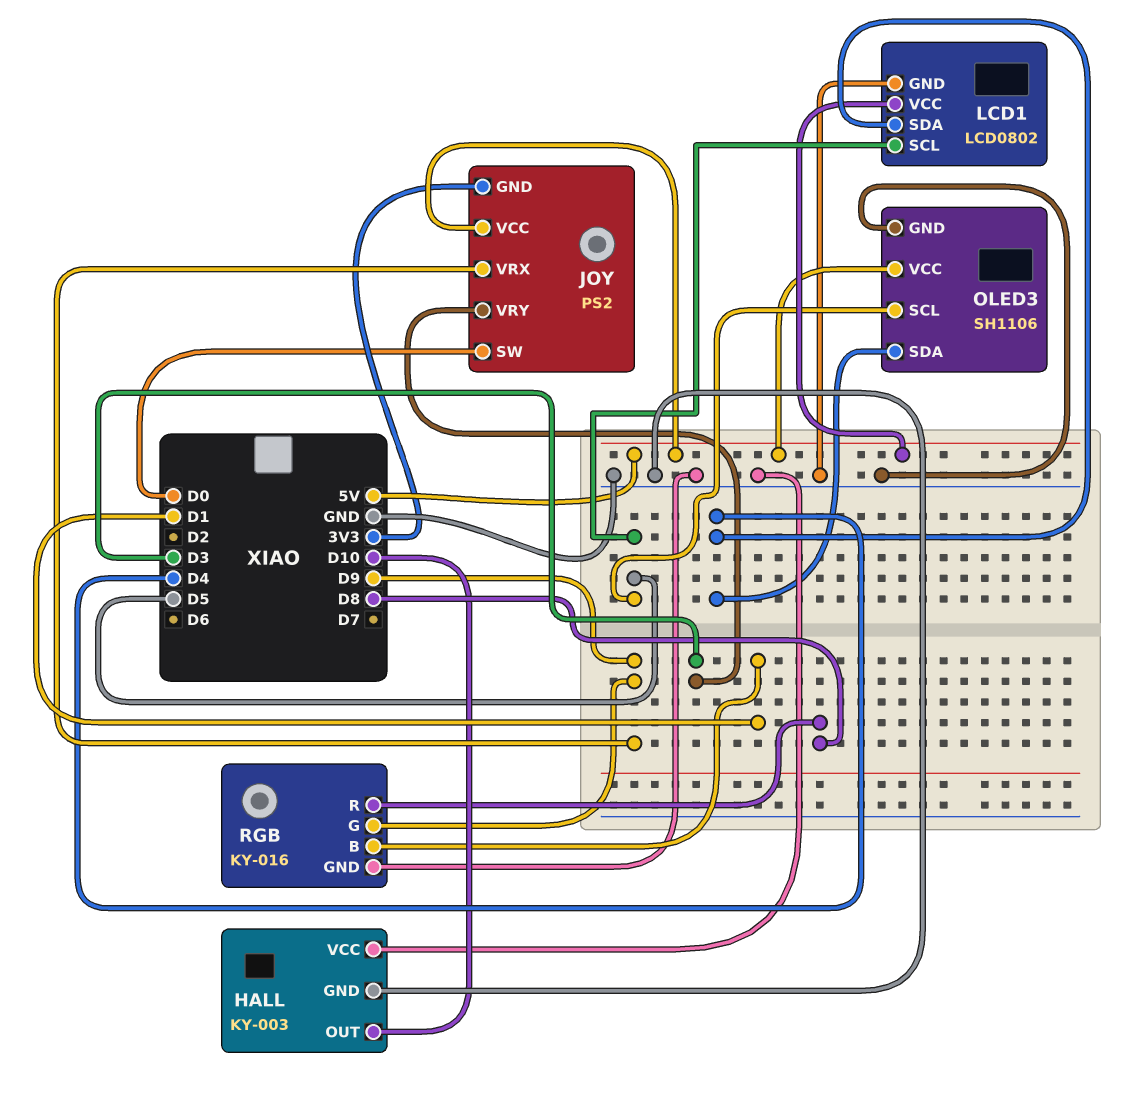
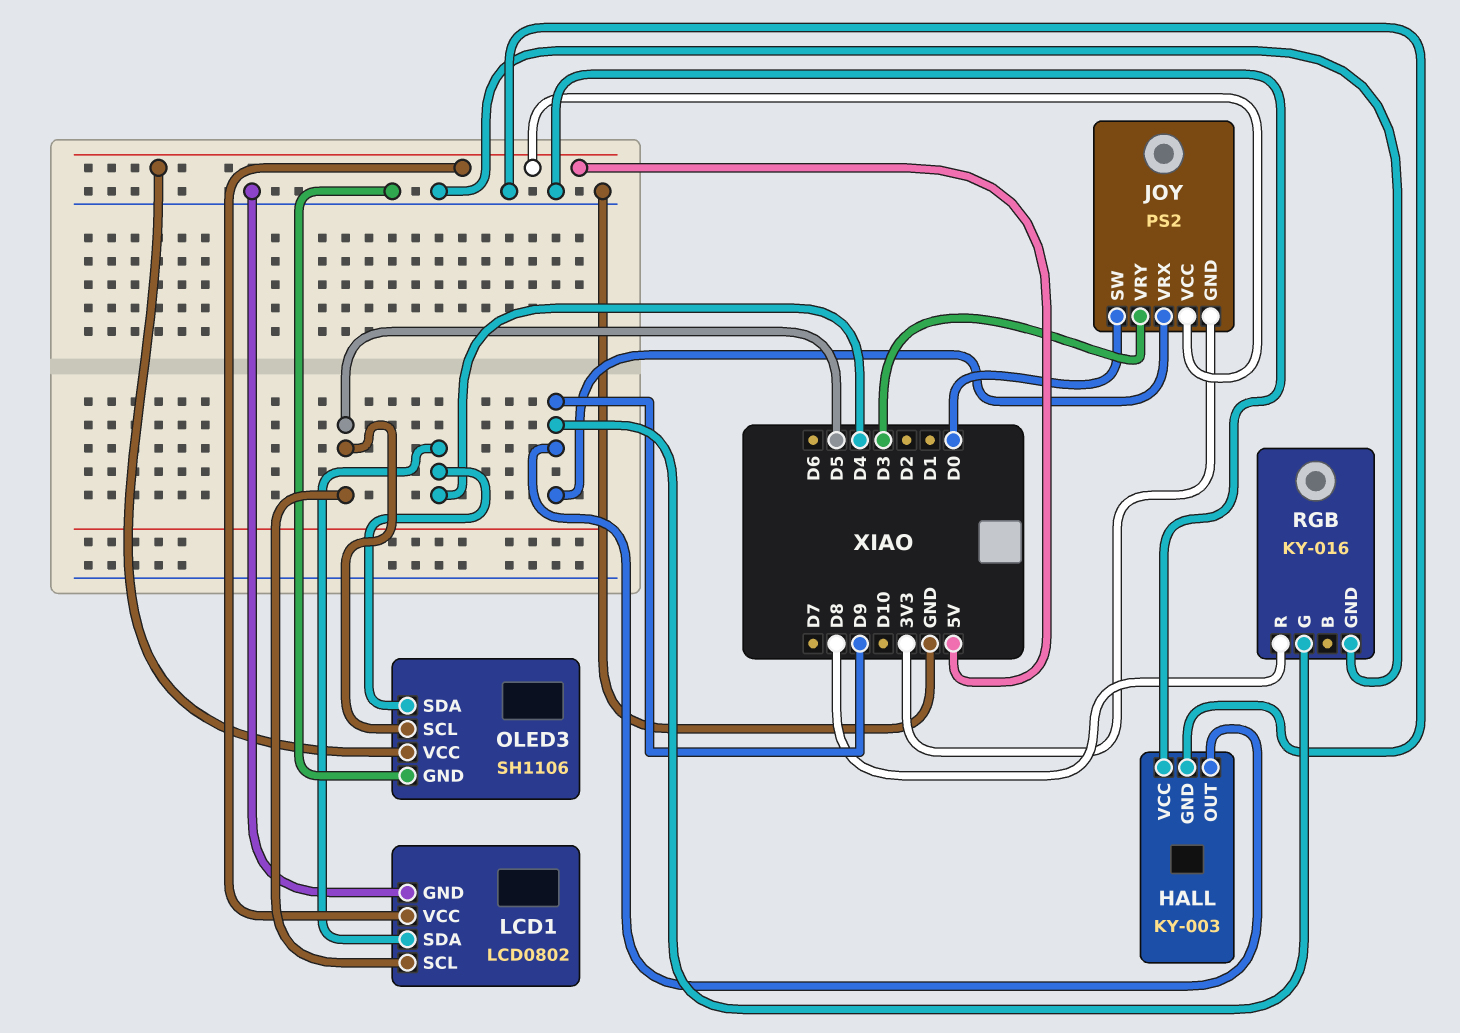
HALL pin OUT: D10 -> D9
RGB pin B: D1 -> none

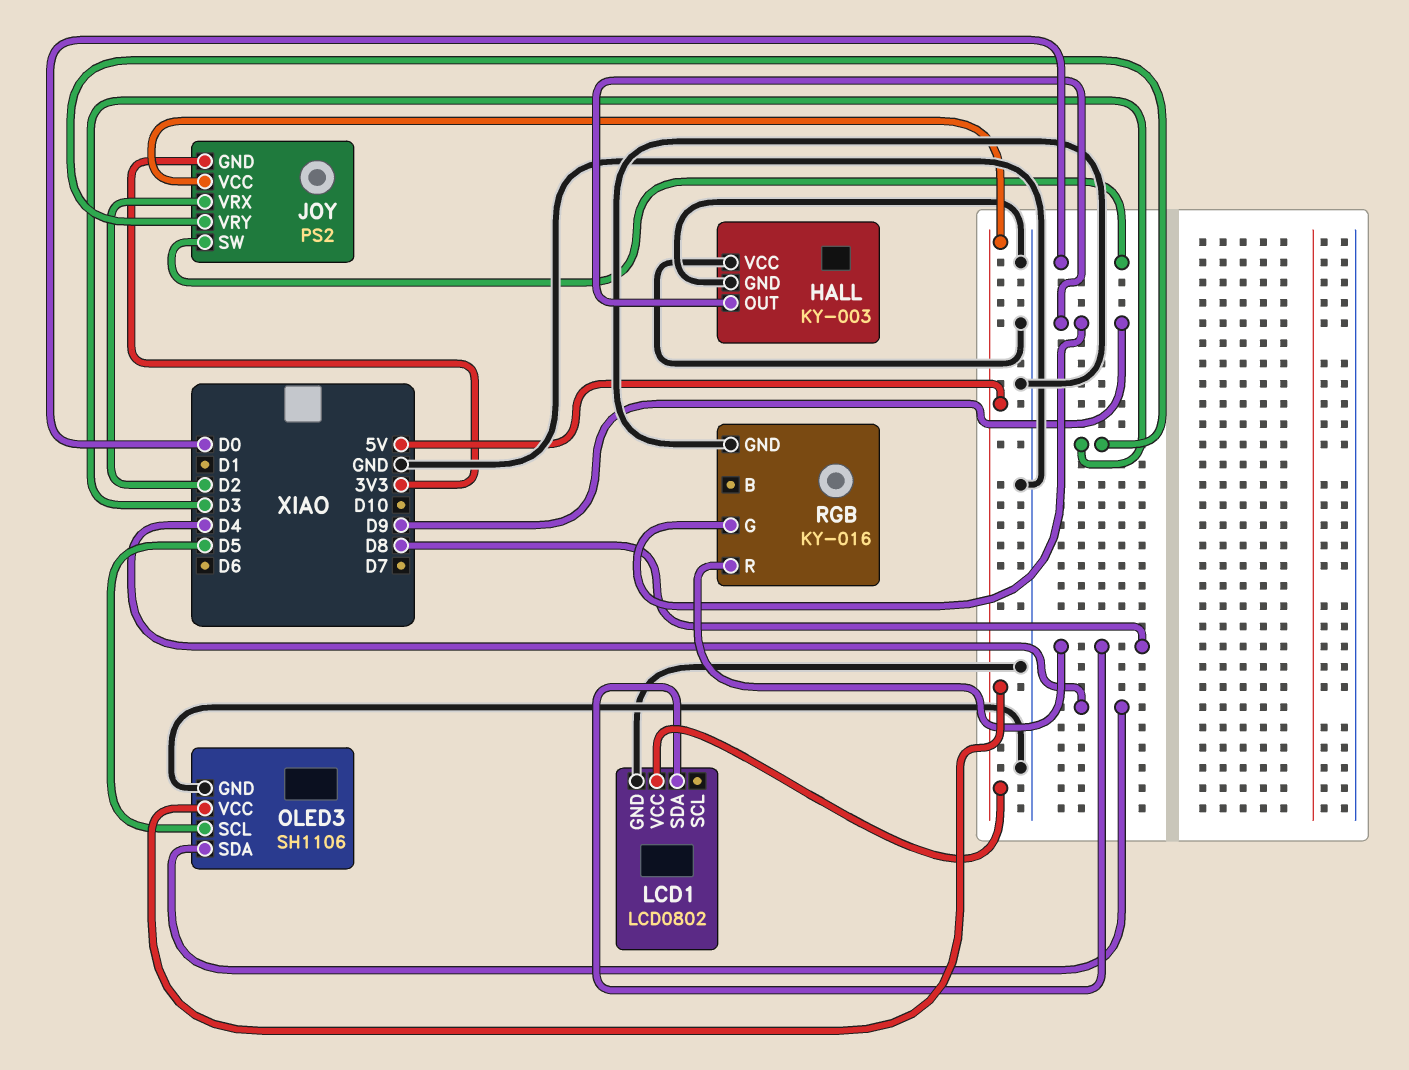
JOY pin VRX: D9 -> D2
LCD1 pin SCL: D5 -> none
LCD1 pin SDA: D4 -> D8

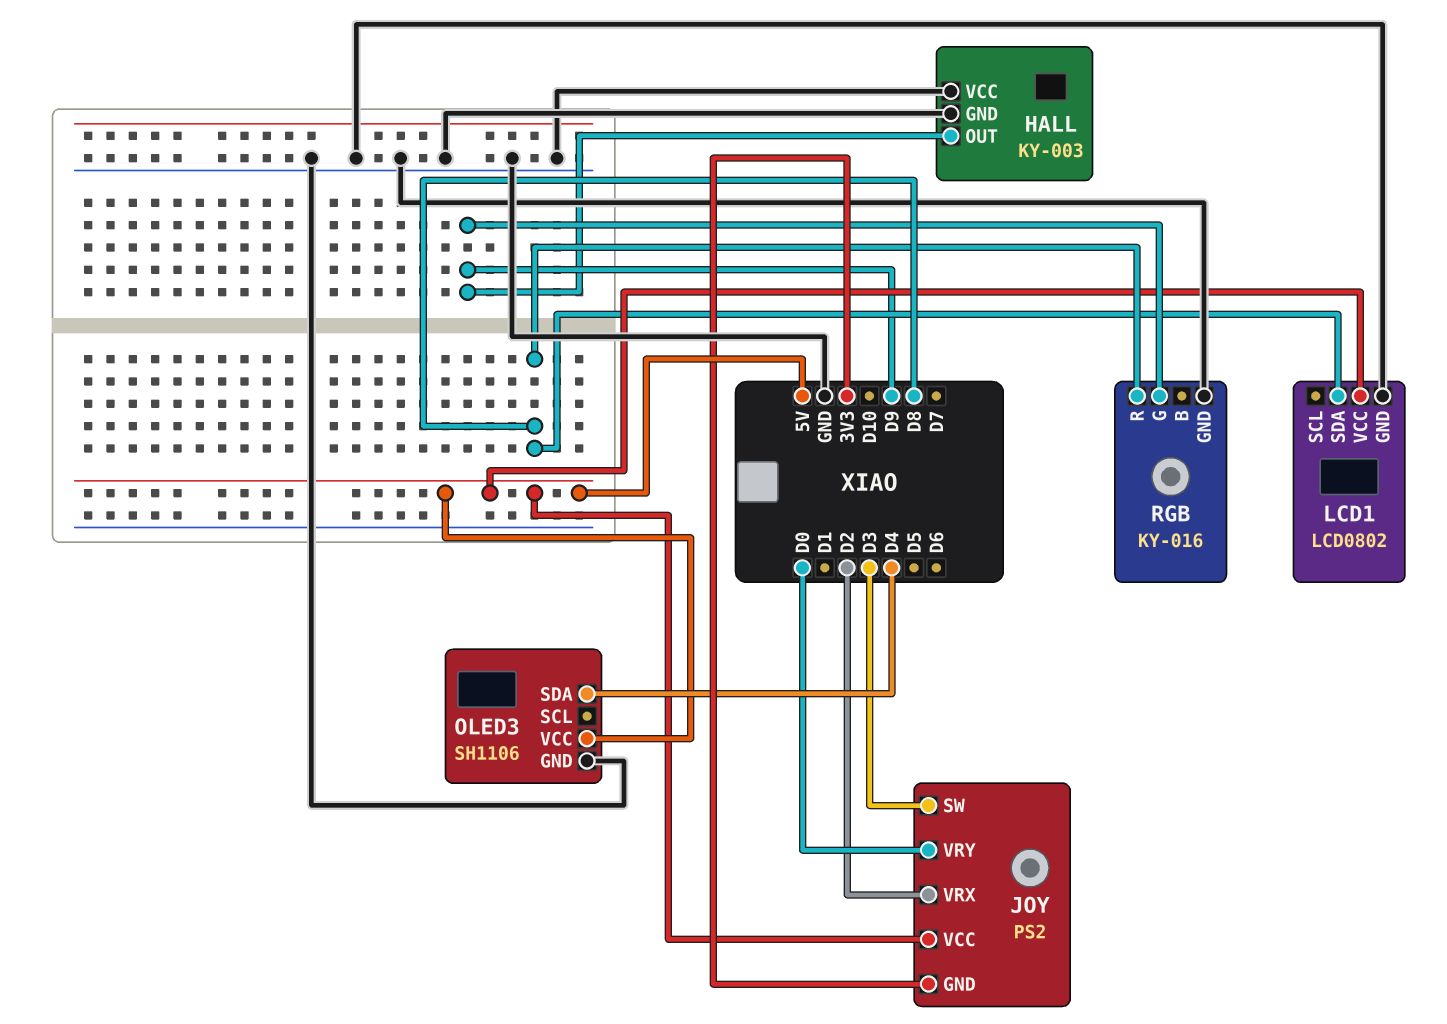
JOY pin SW: D0 -> D3
JOY pin VRY: D3 -> D0
OLED3 pin SCL: D5 -> none

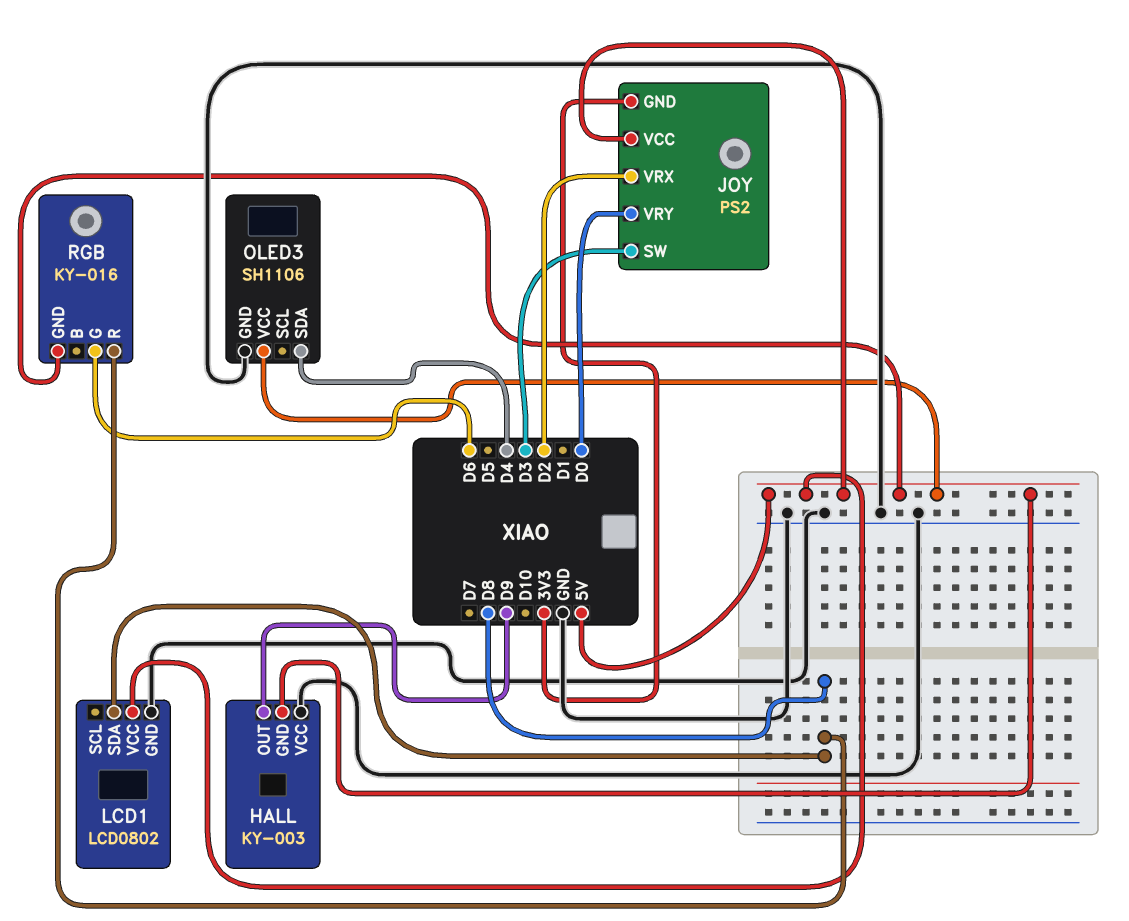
HALL pin GND: GND -> 5V
RGB pin G: D9 -> D6
RGB pin GND: GND -> 5V

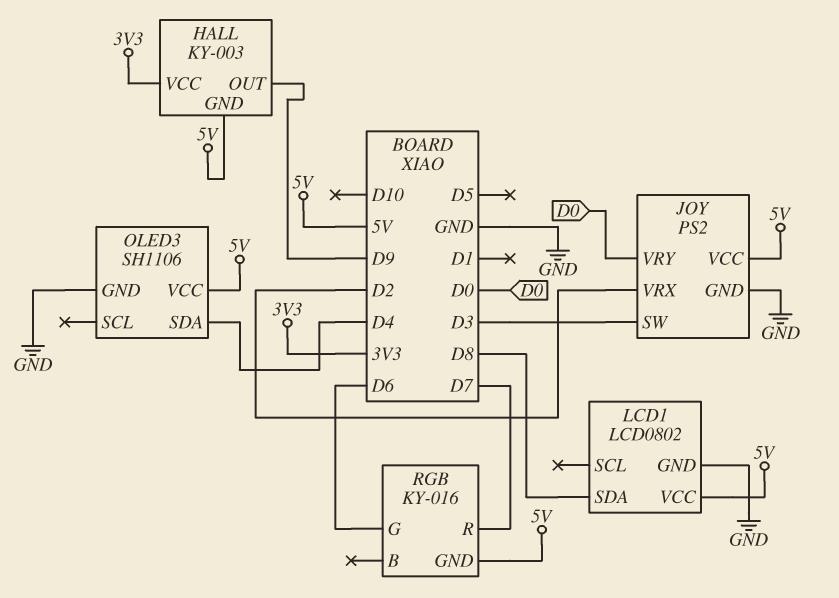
HALL pin VCC: GND -> 3V3
JOY pin GND: 3V3 -> GND
RGB pin R: D8 -> D7

